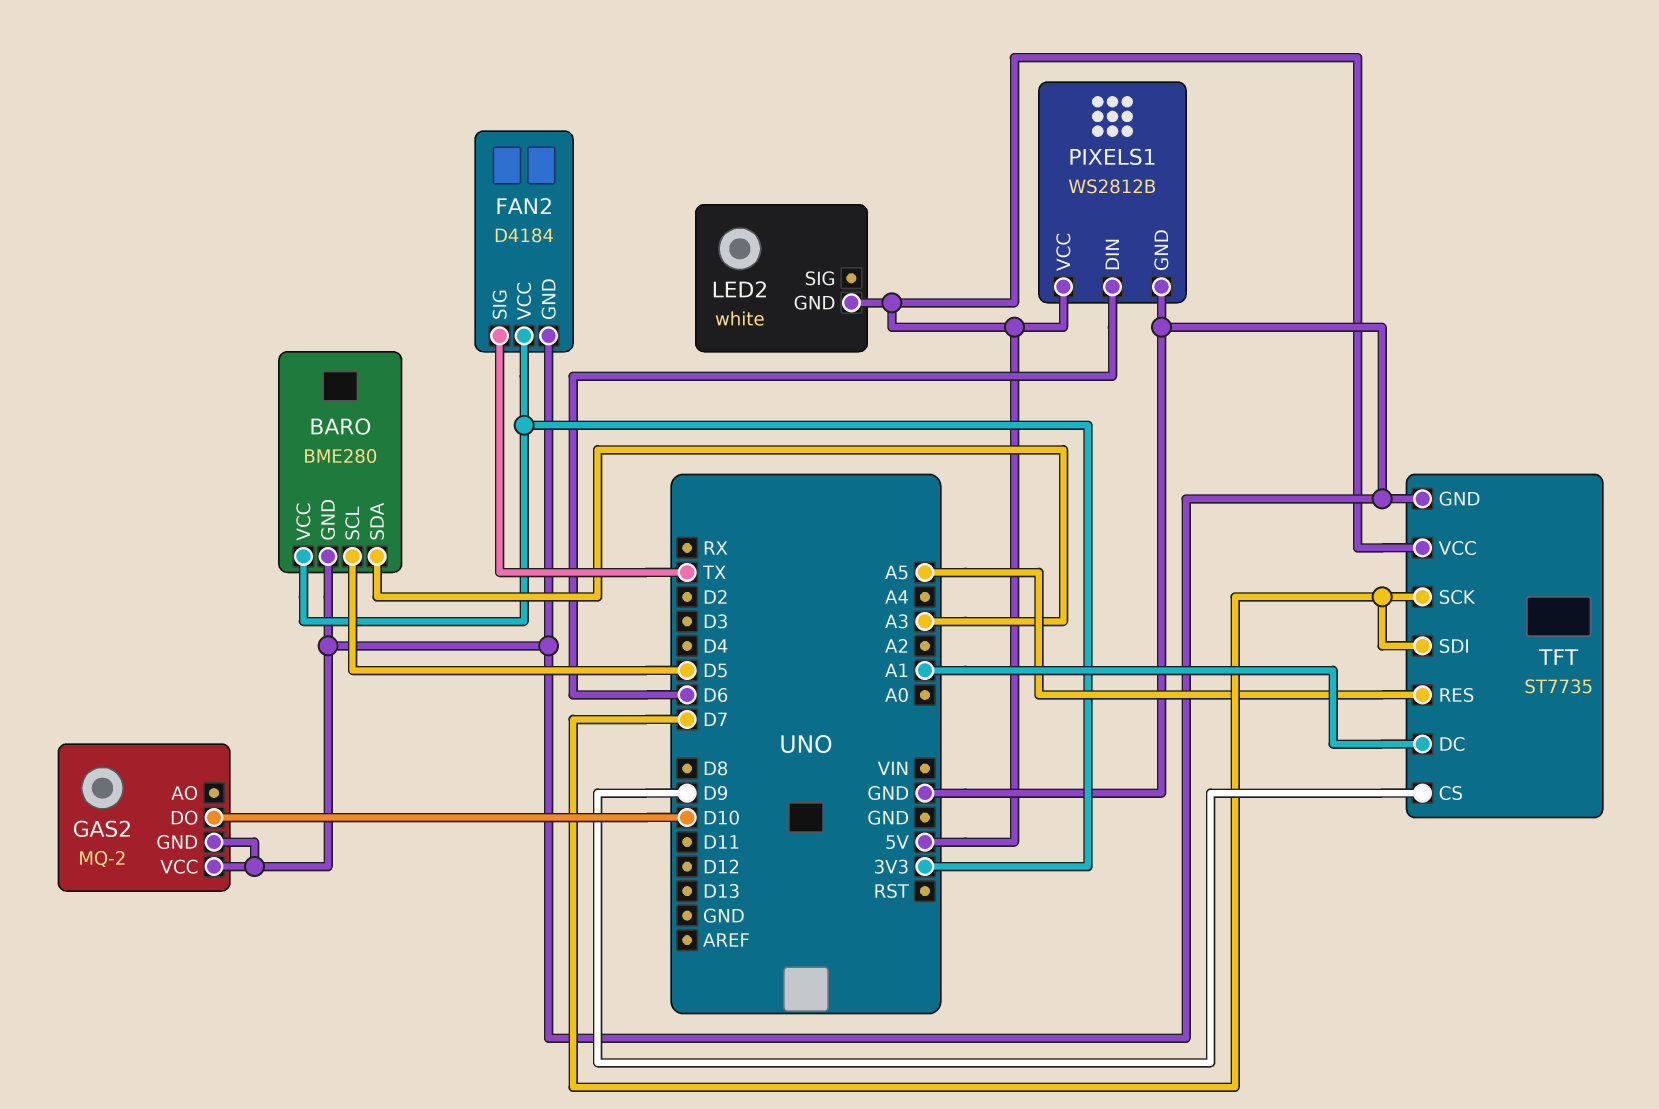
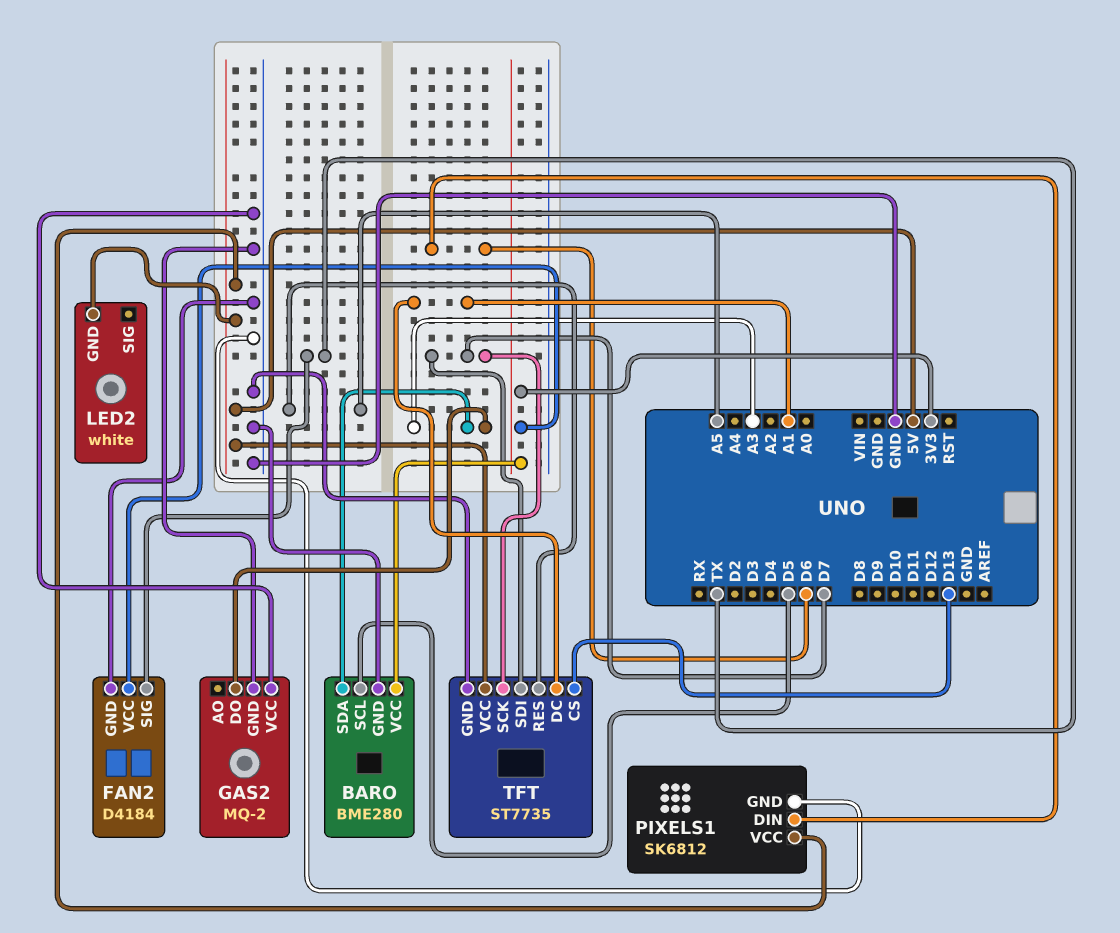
GAS2 pin DO: D10 -> A3
PIXELS1: WS2812B -> SK6812
TFT pin CS: D9 -> D13

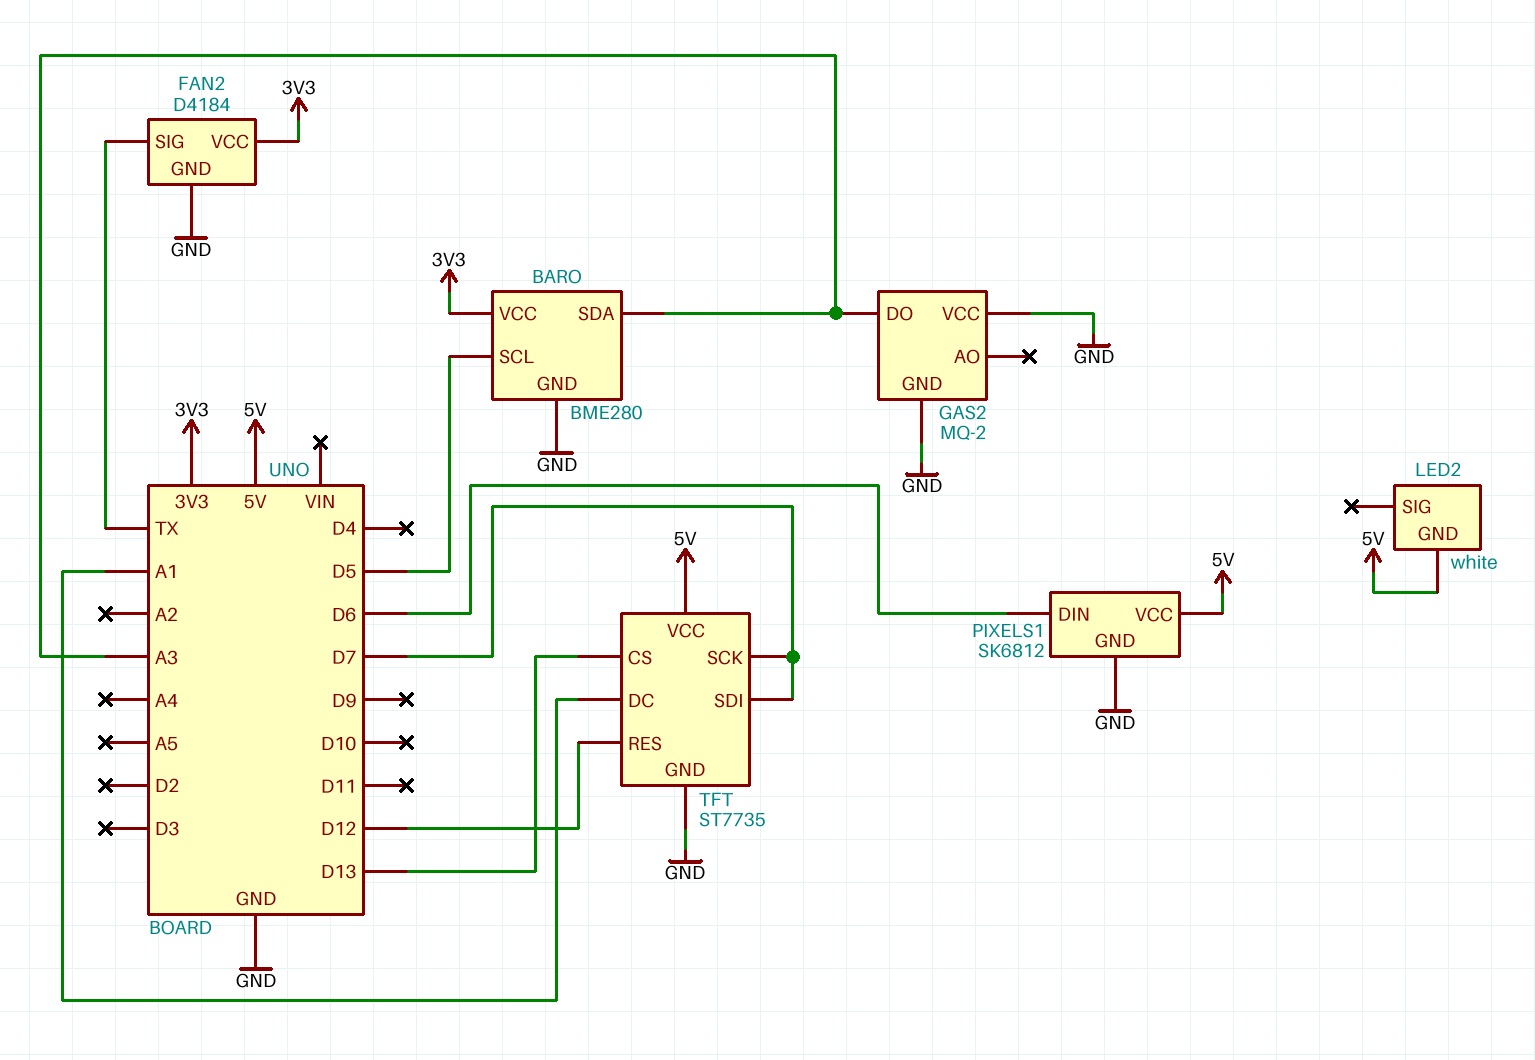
TFT pin RES: A5 -> D12

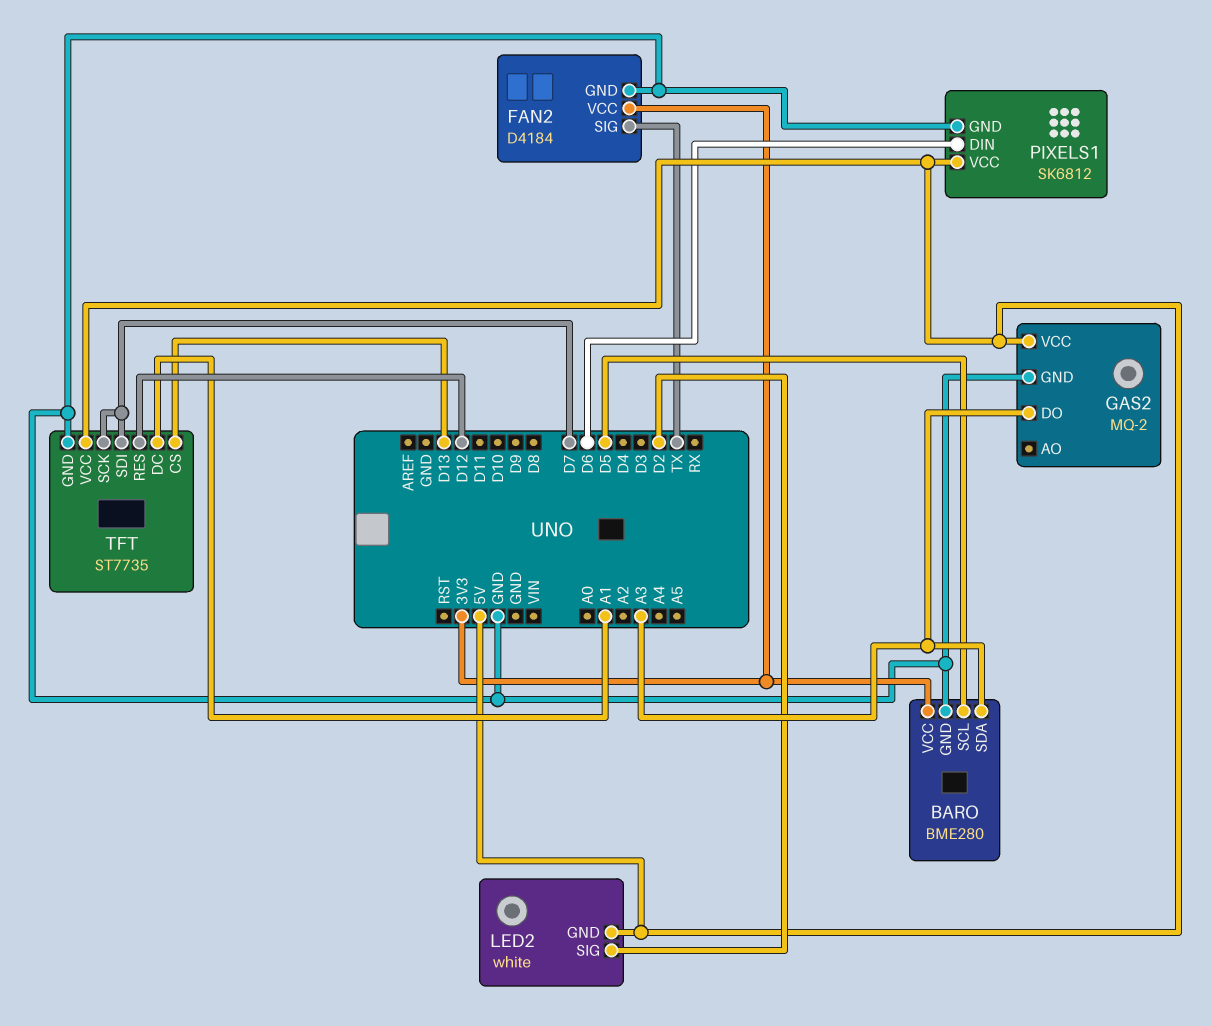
GAS2 pin VCC: GND -> 5V
LED2 pin SIG: none -> D2

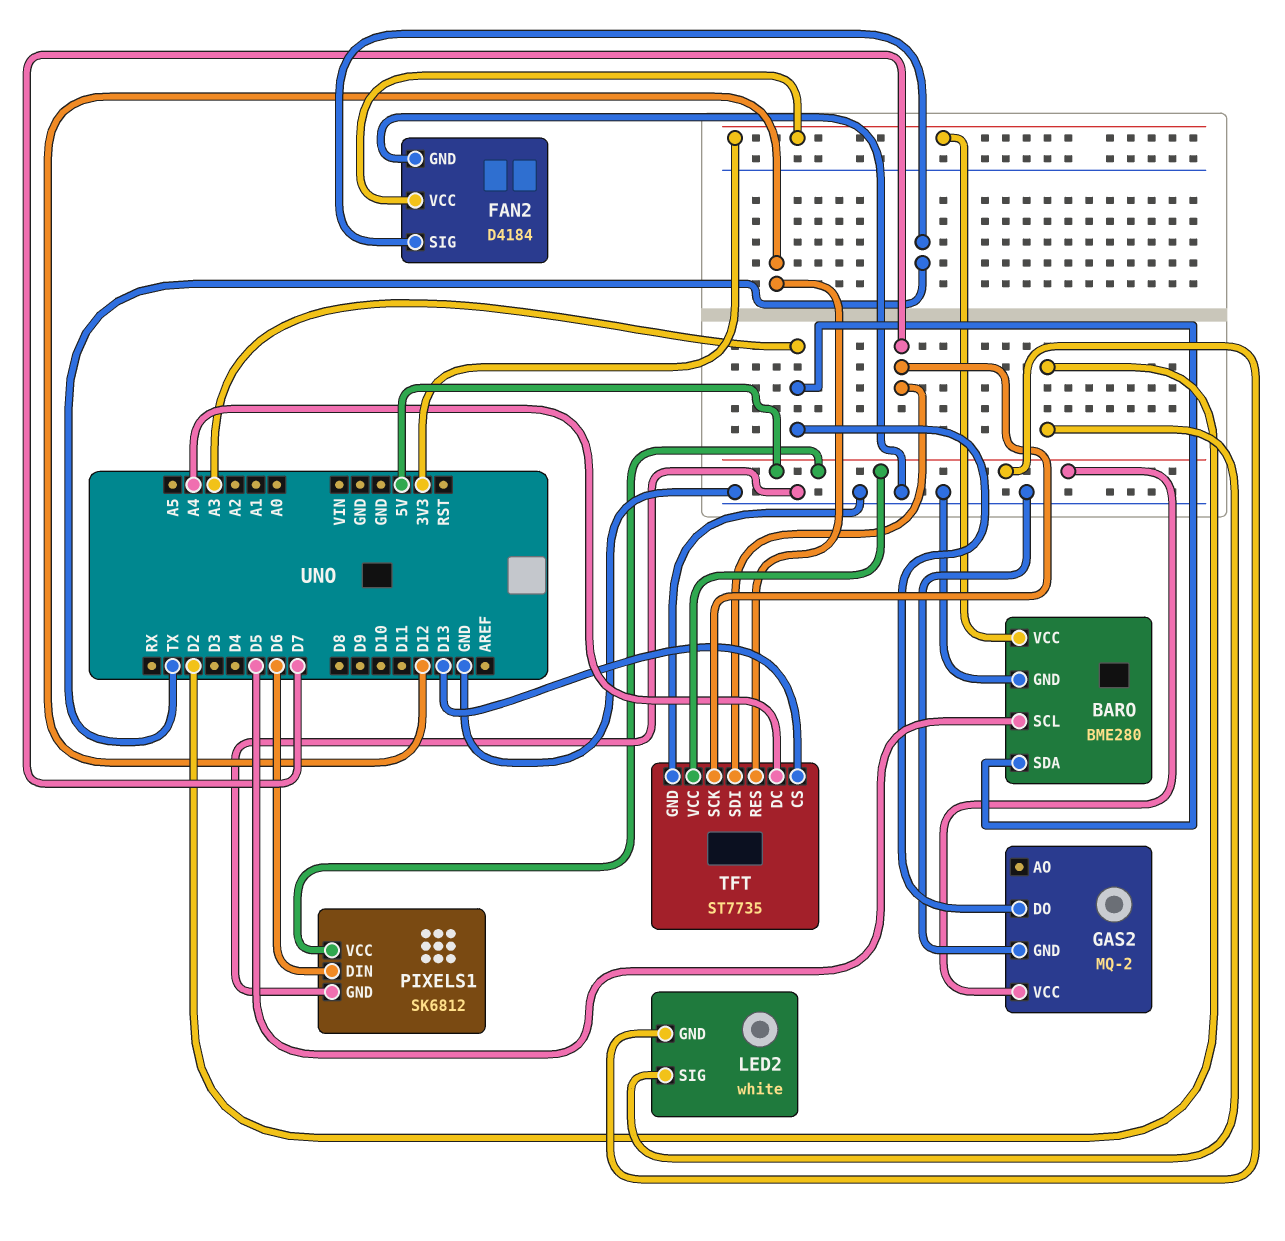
TFT pin DC: A1 -> A4

